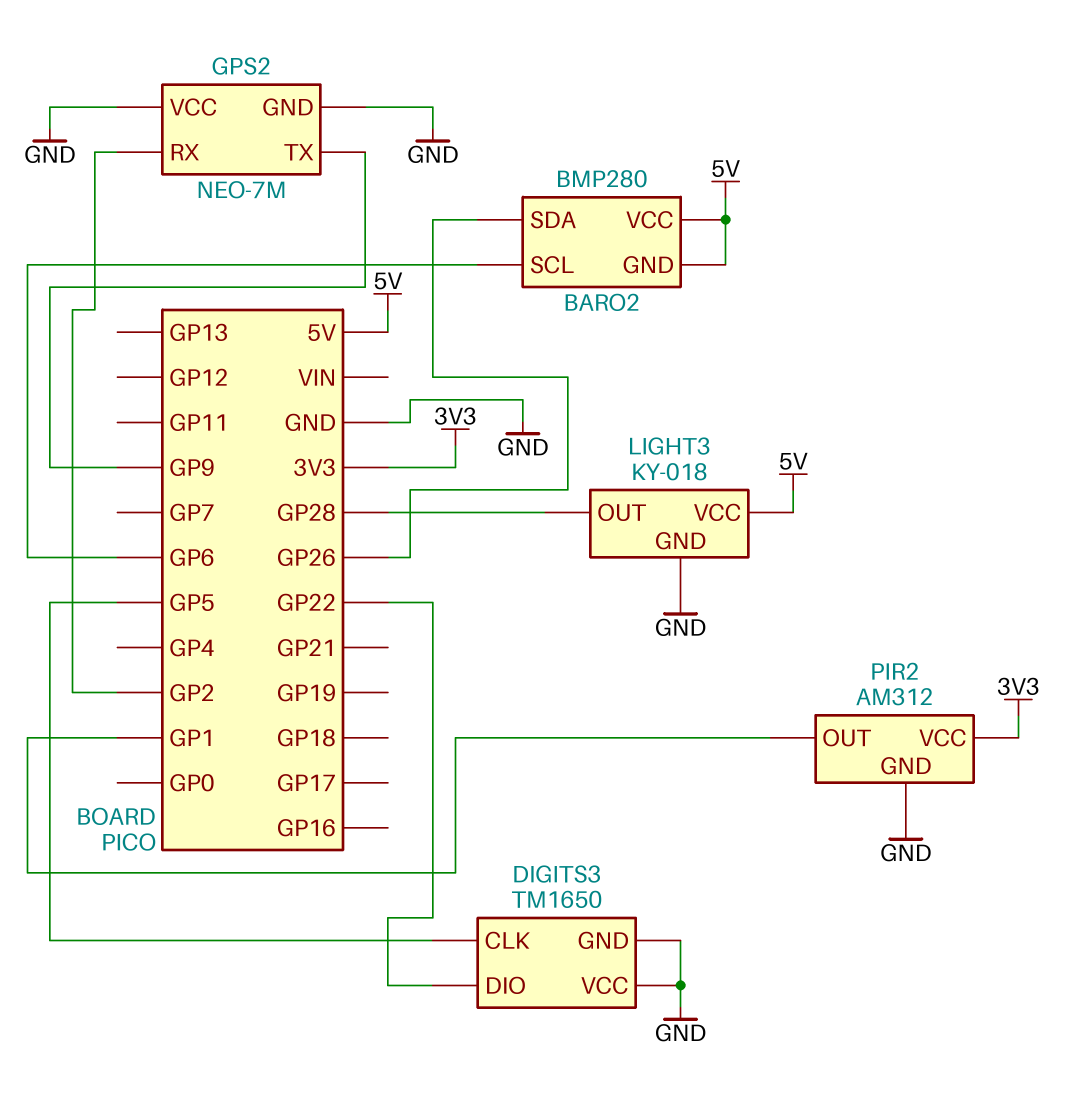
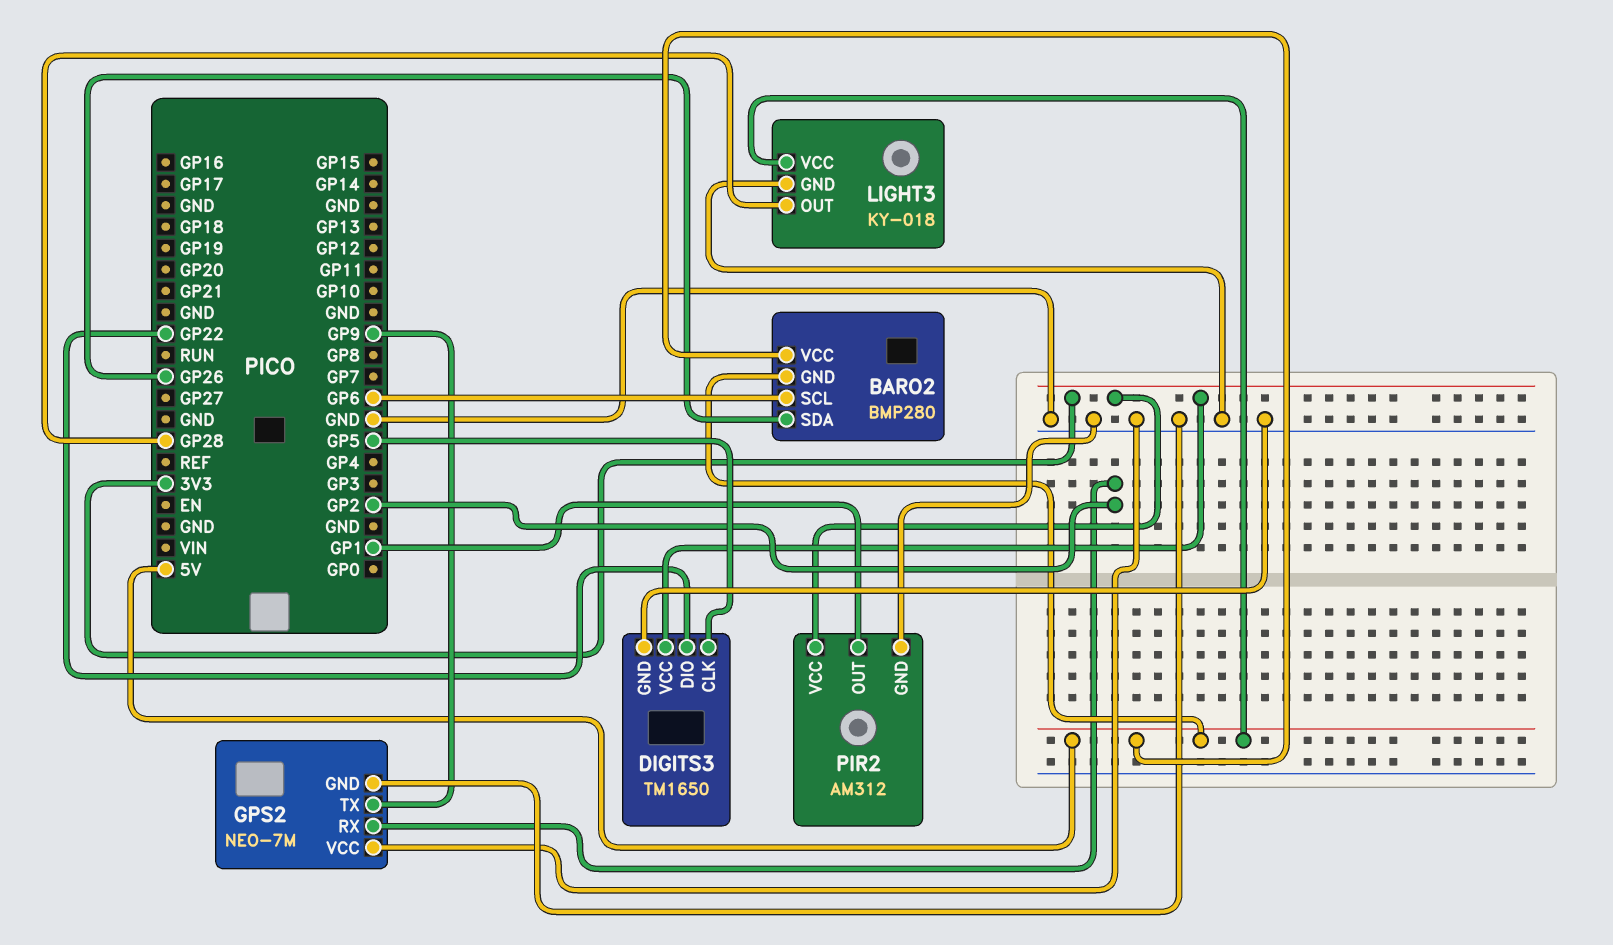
DIGITS3 pin VCC: GND -> 3V3

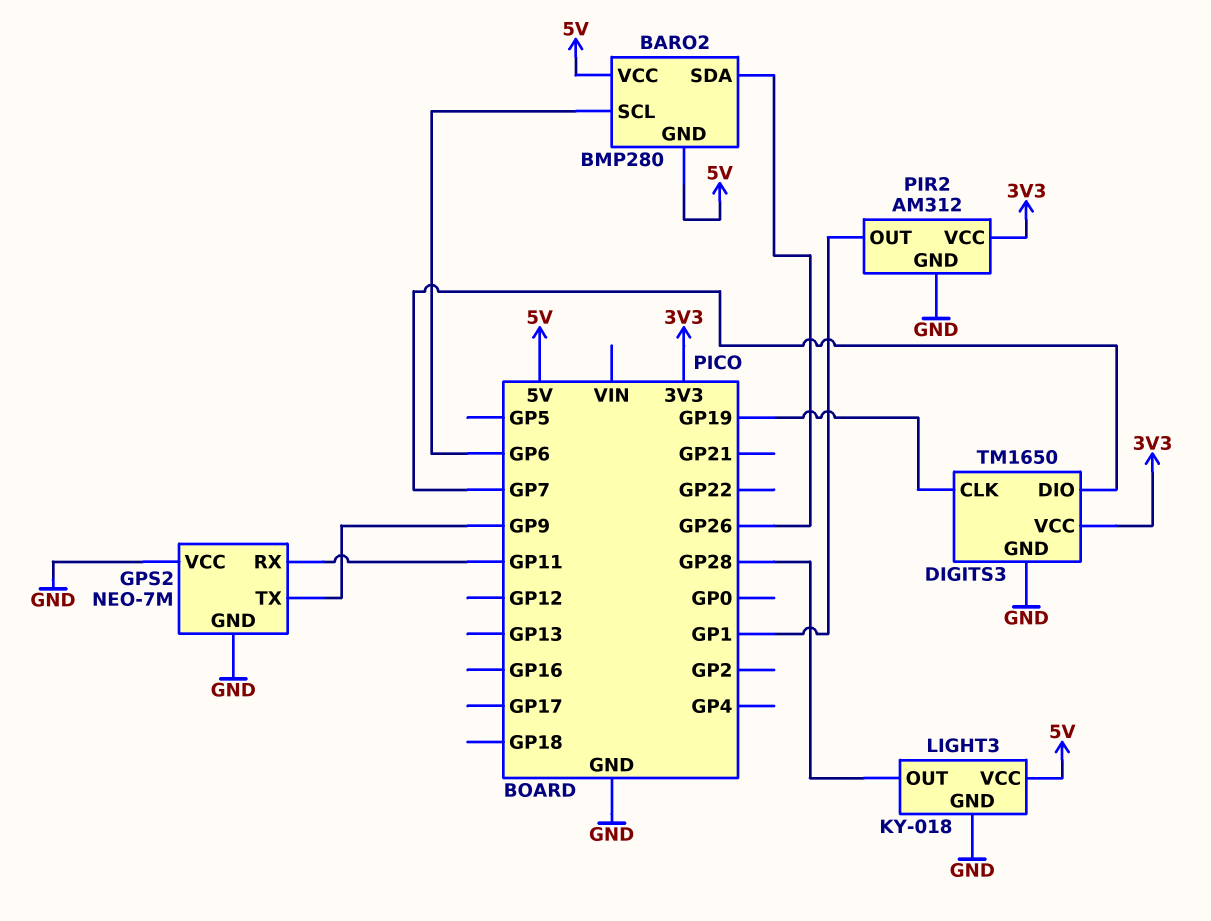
DIGITS3 pin CLK: GP5 -> GP19
DIGITS3 pin DIO: GP22 -> GP7
GPS2 pin RX: GP2 -> GP11

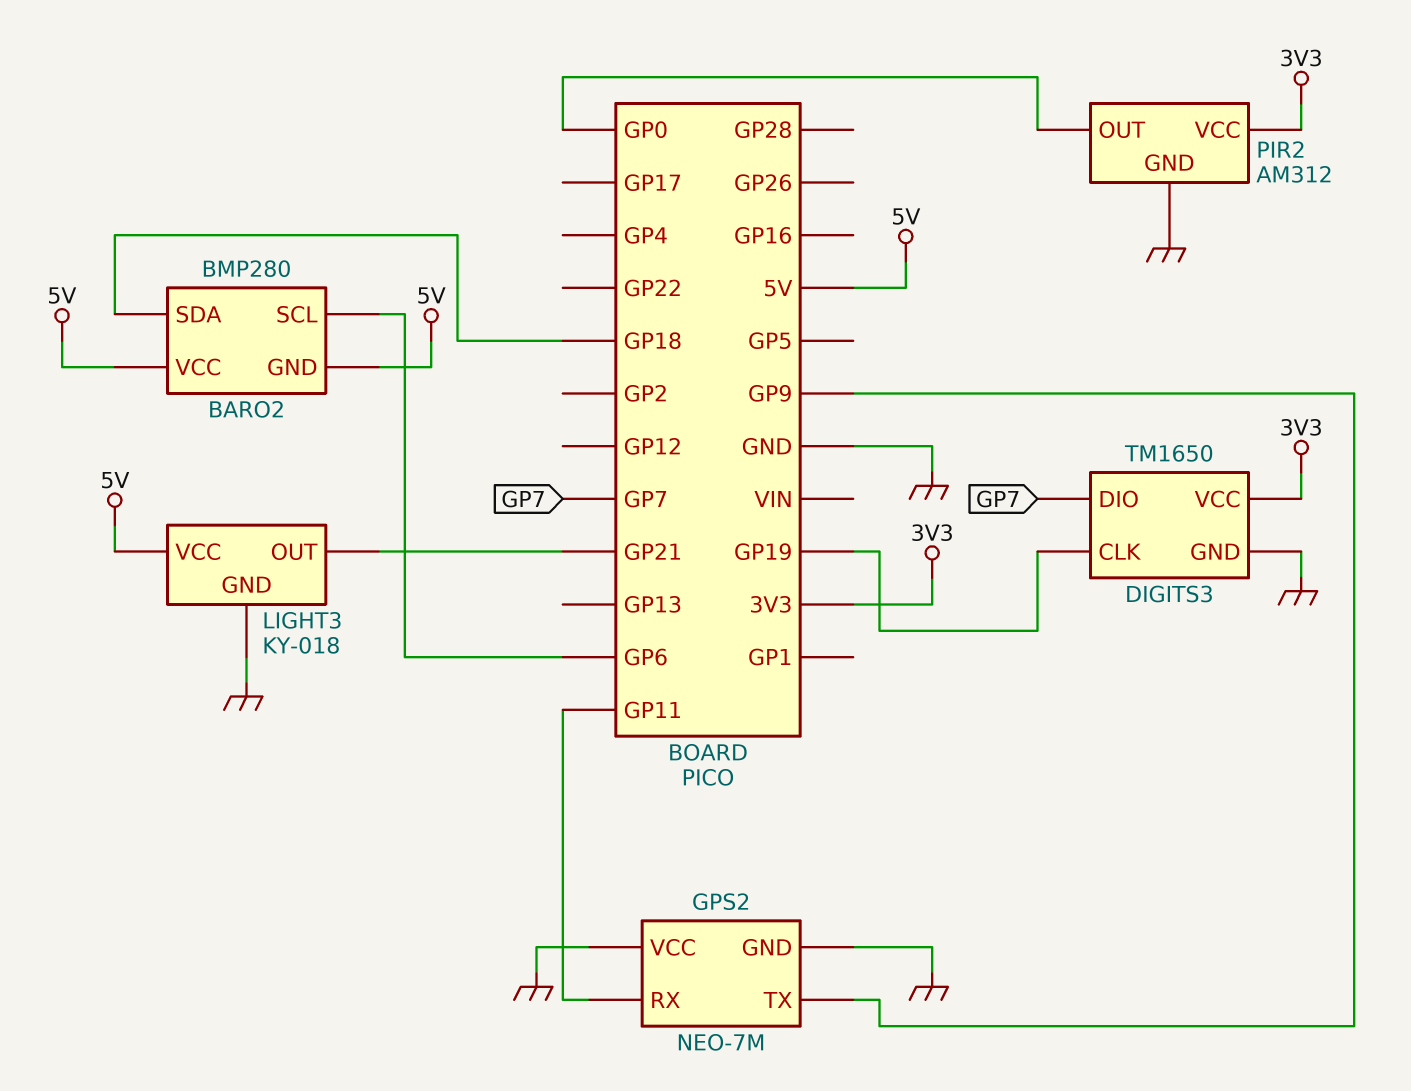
BARO2 pin SDA: GP26 -> GP18
LIGHT3 pin OUT: GP28 -> GP21
PIR2 pin OUT: GP1 -> GP0

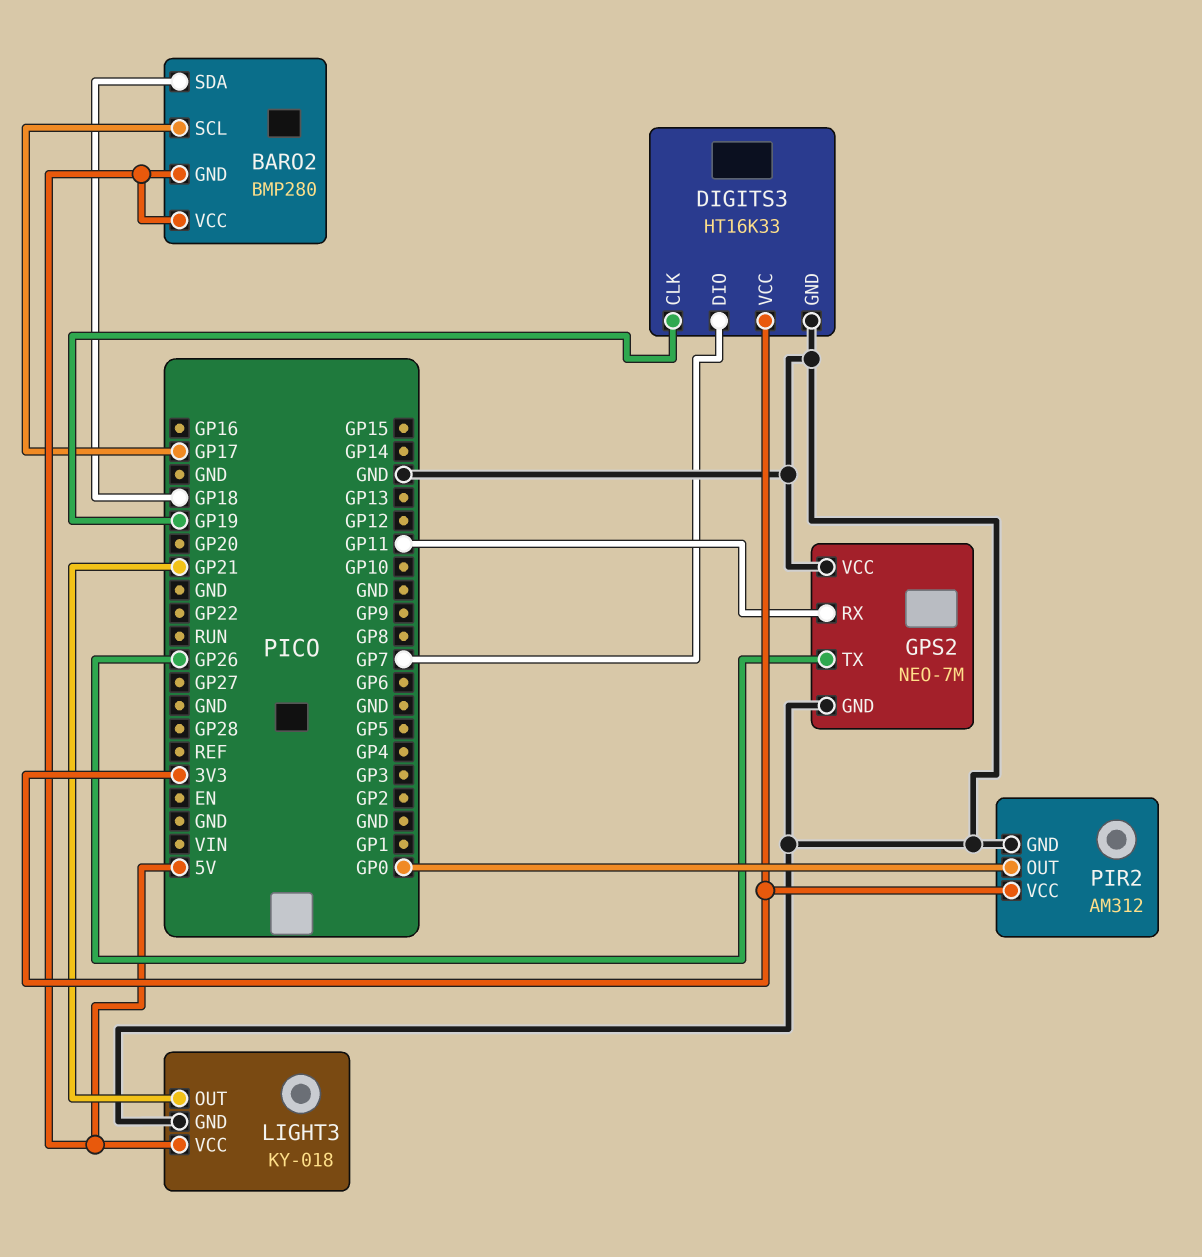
BARO2 pin SCL: GP6 -> GP17
DIGITS3: TM1650 -> HT16K33
GPS2 pin TX: GP9 -> GP26

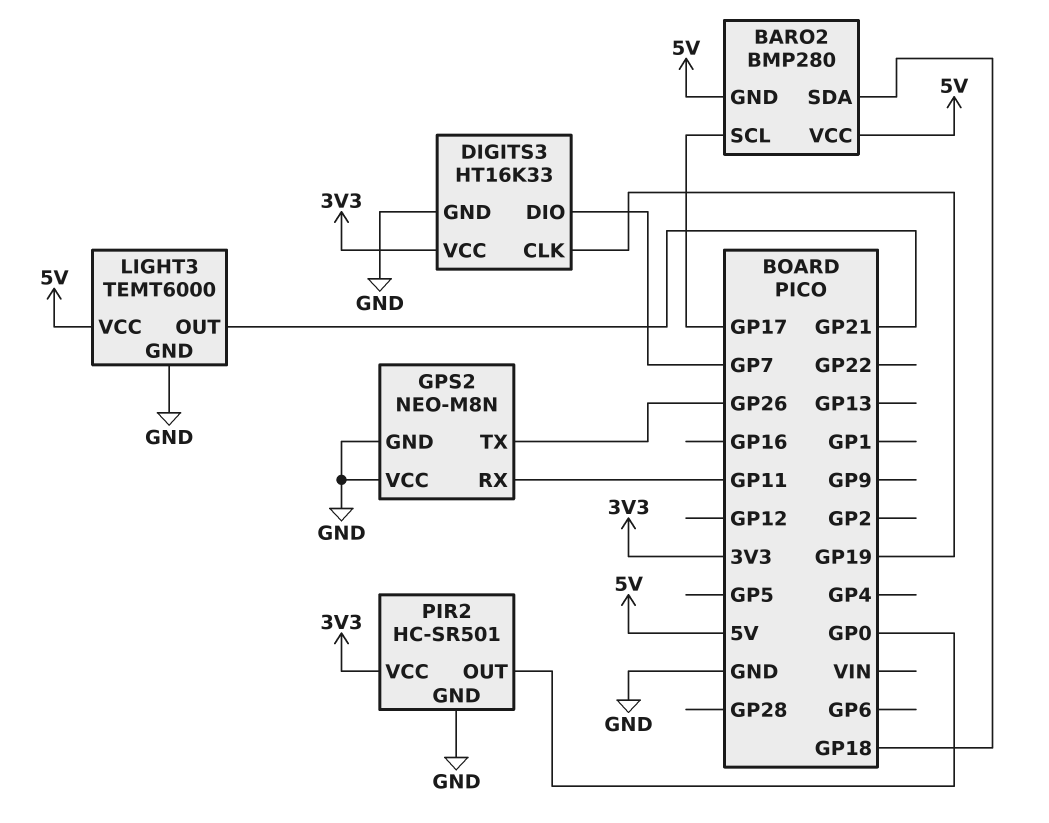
GPS2: NEO-7M -> NEO-M8N
LIGHT3: KY-018 -> TEMT6000
PIR2: AM312 -> HC-SR501

